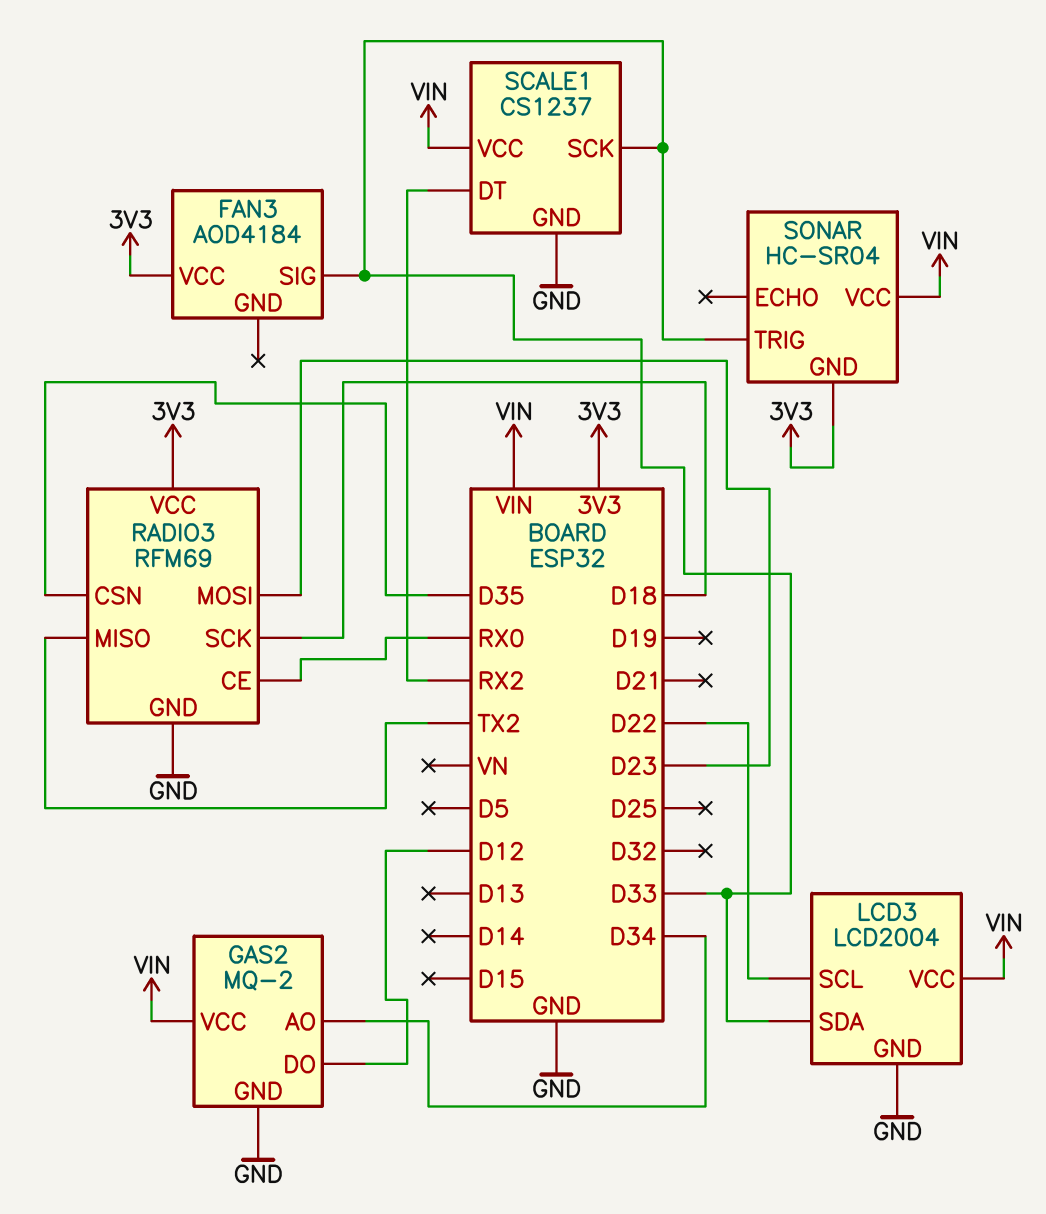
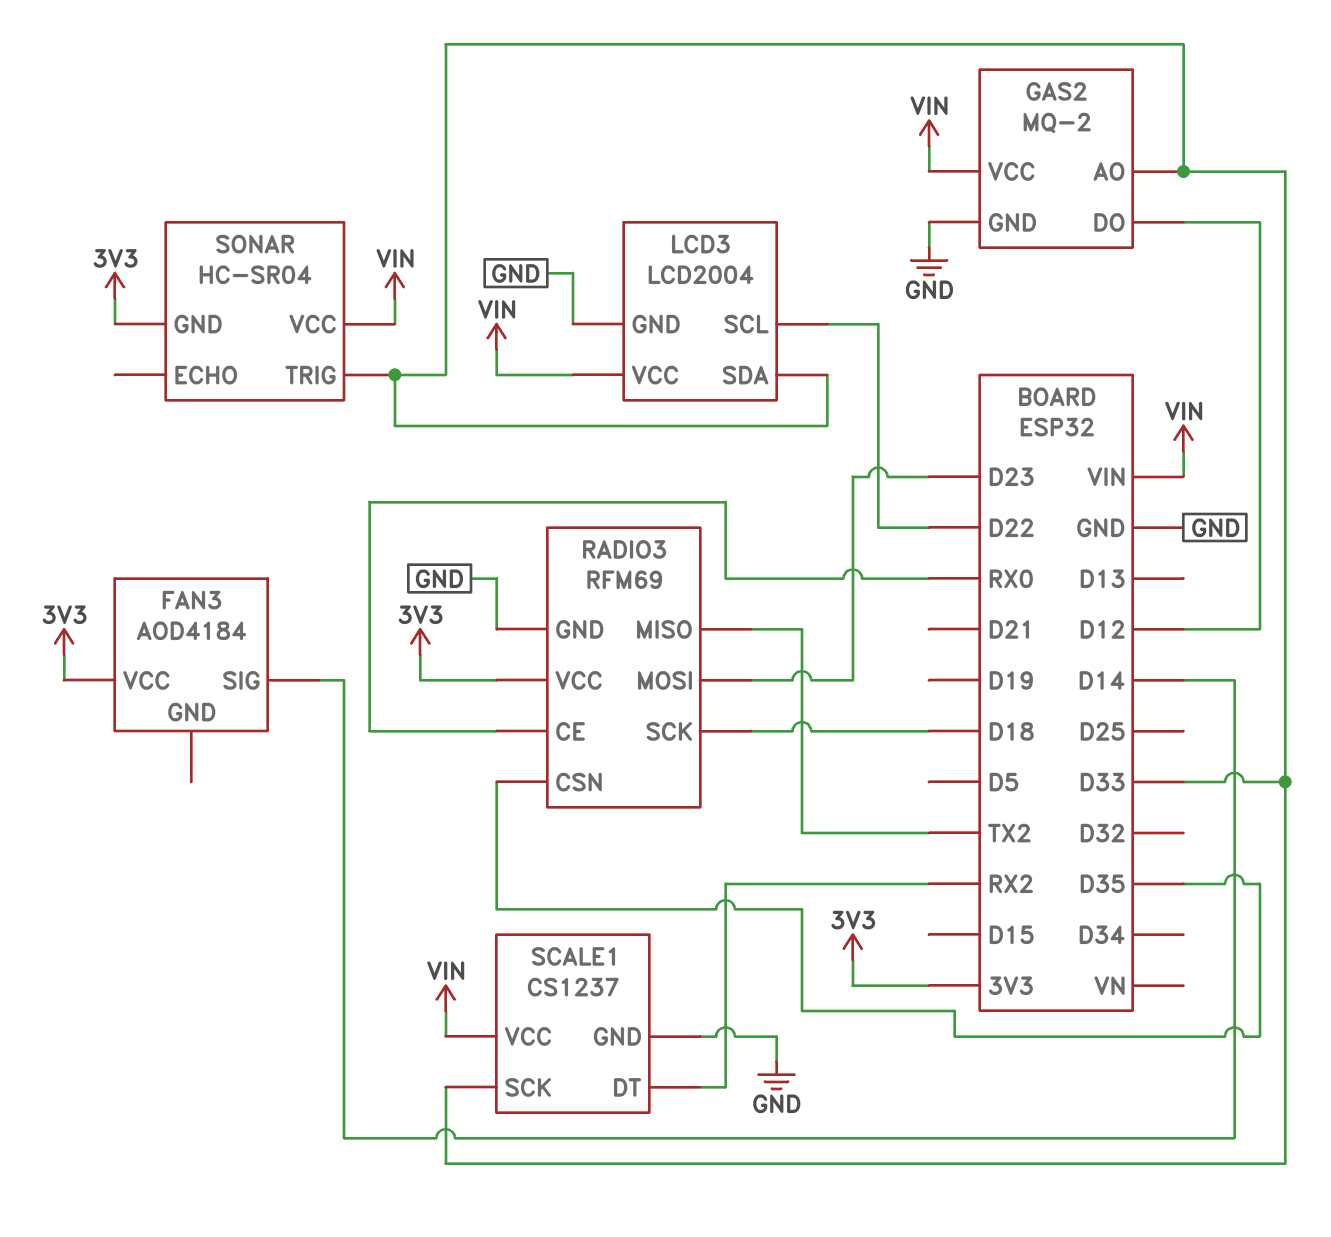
FAN3 pin SIG: D33 -> D14
GAS2 pin AO: D34 -> D33

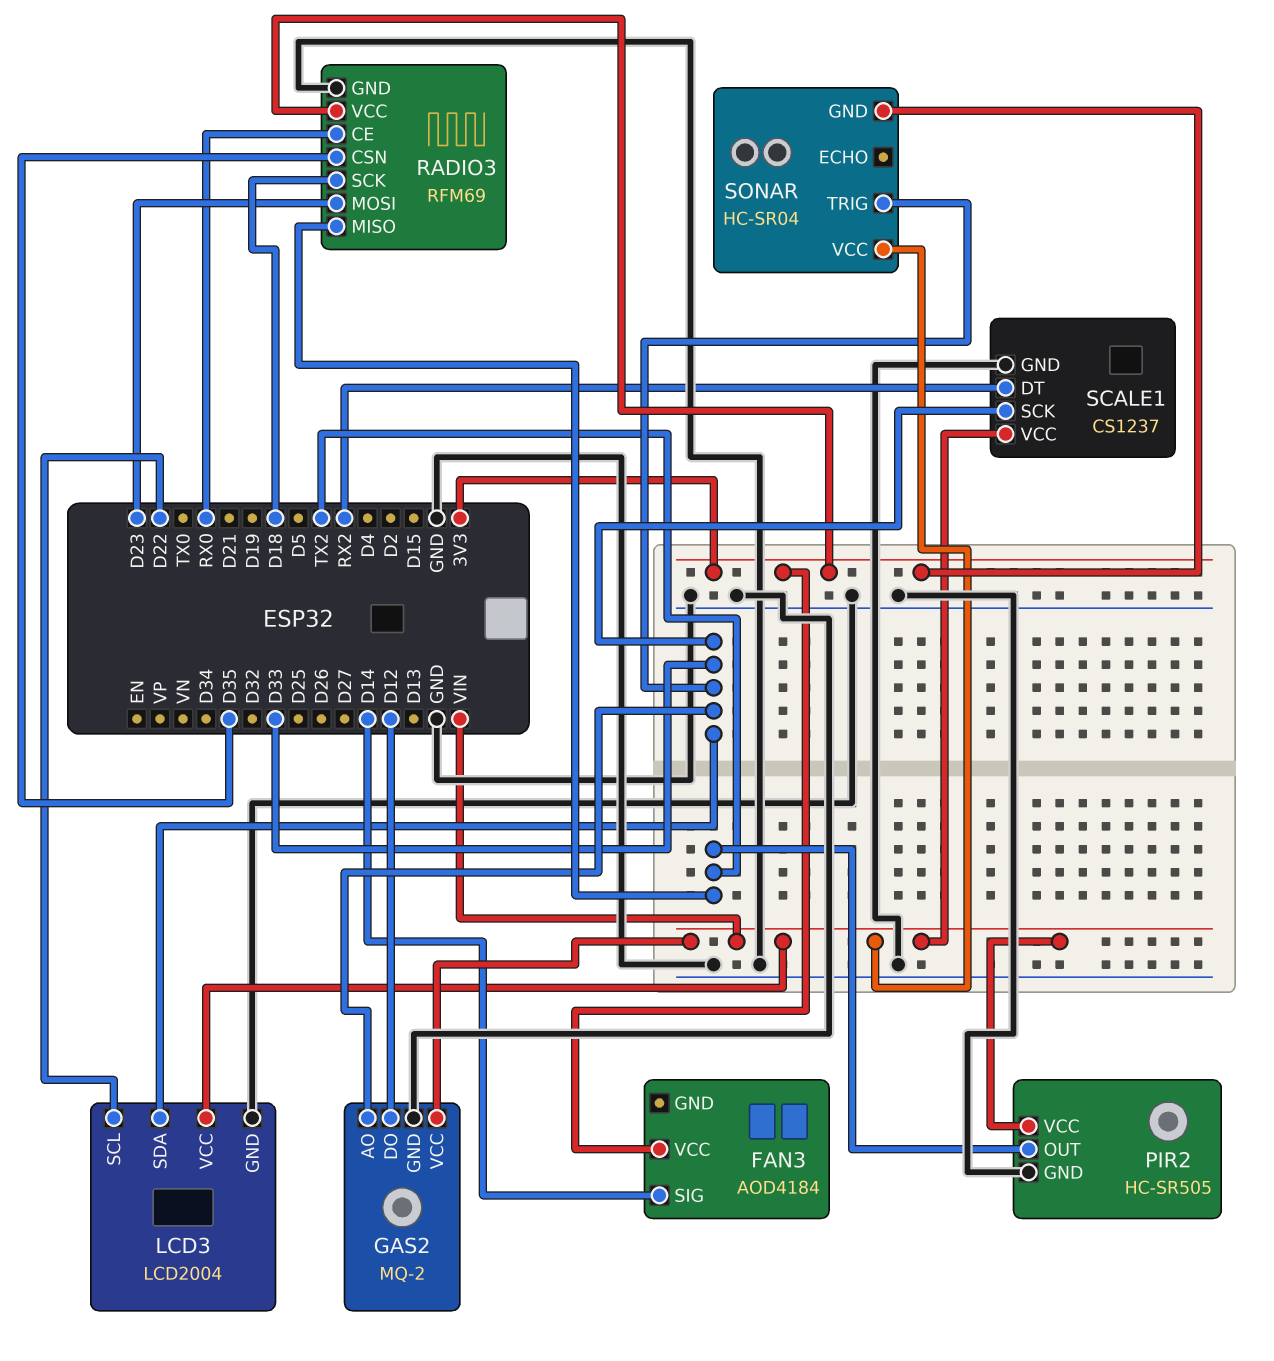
PIR2: none -> HC-SR505
PIR2 pin GND: none -> GND
PIR2 pin OUT: none -> TX2
PIR2 pin VCC: none -> VIN

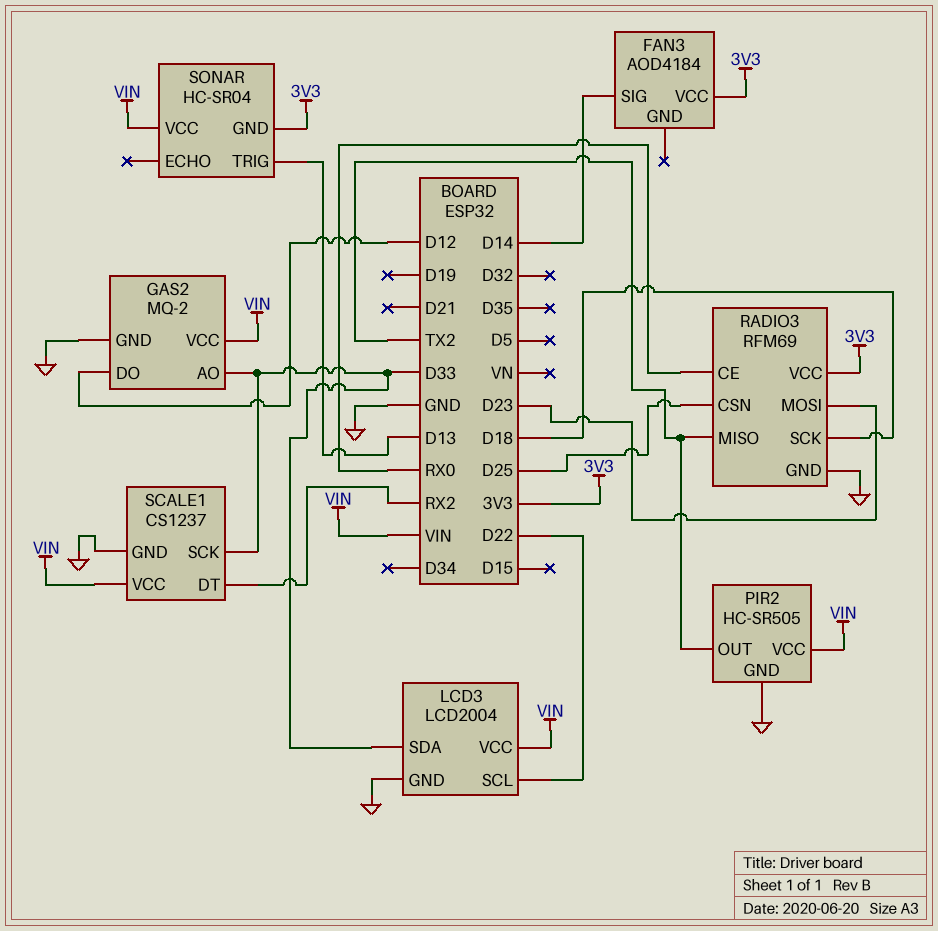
RADIO3 pin CSN: D35 -> D25
SONAR pin TRIG: D33 -> D13

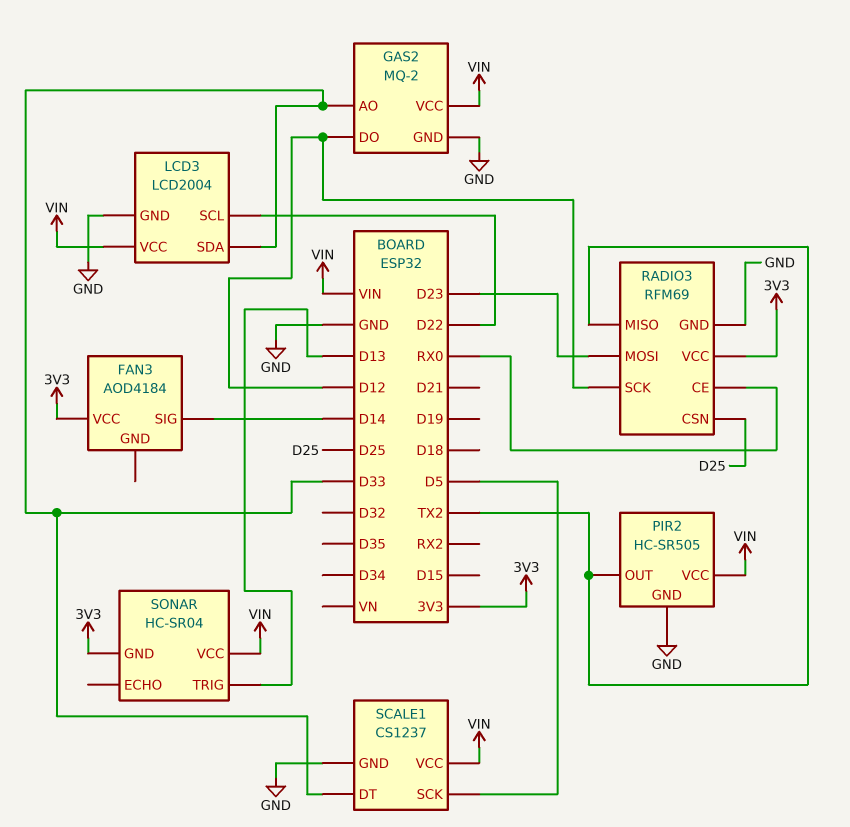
RADIO3 pin SCK: D18 -> D12
SCALE1 pin DT: RX2 -> D33
SCALE1 pin SCK: D33 -> D5

